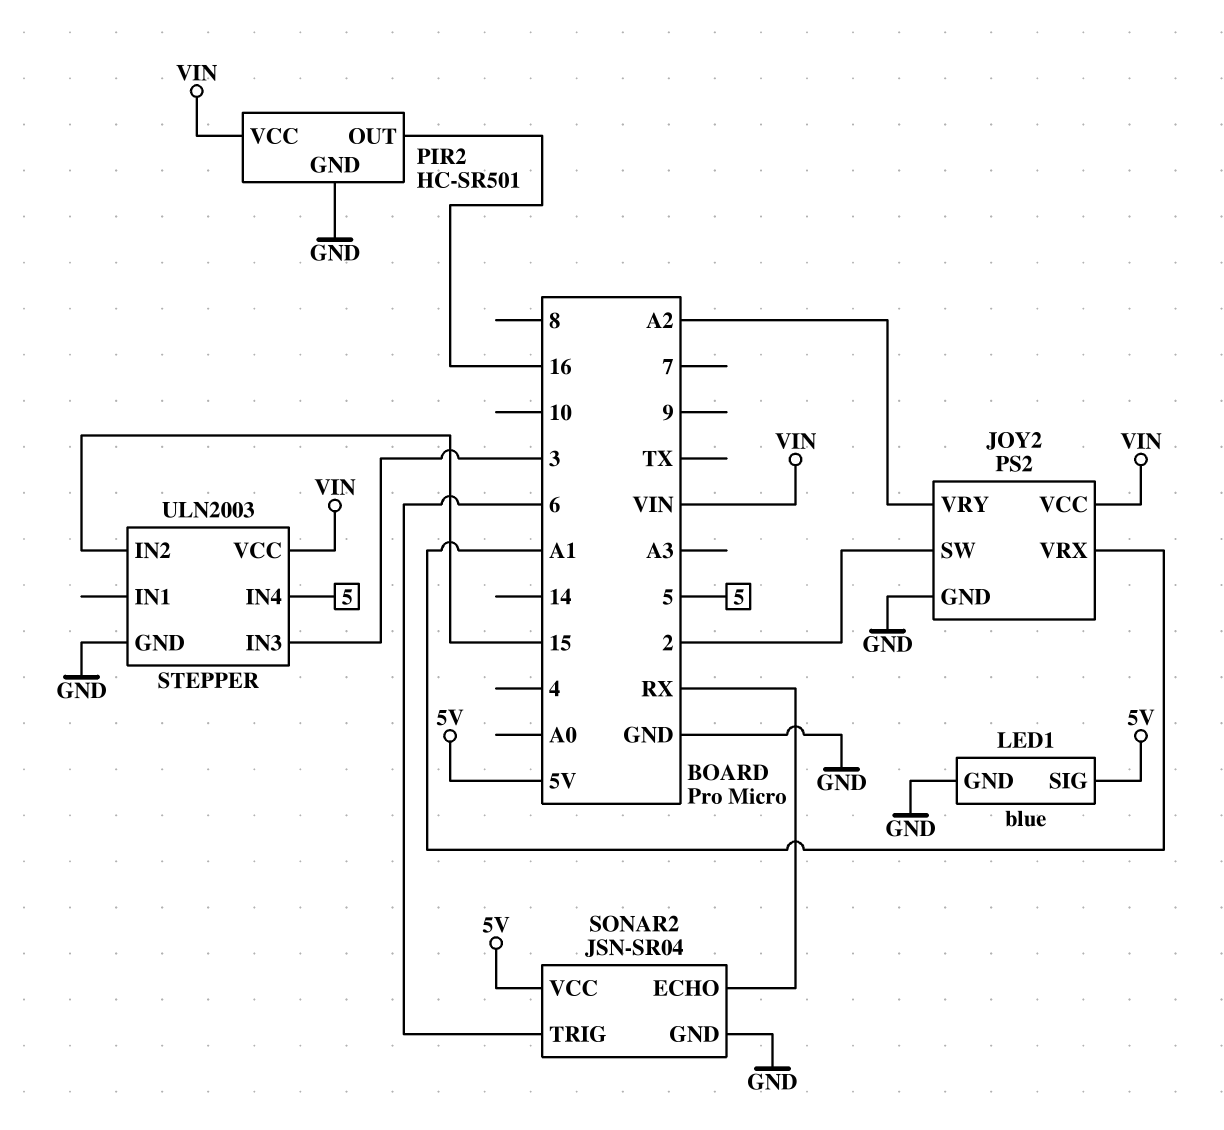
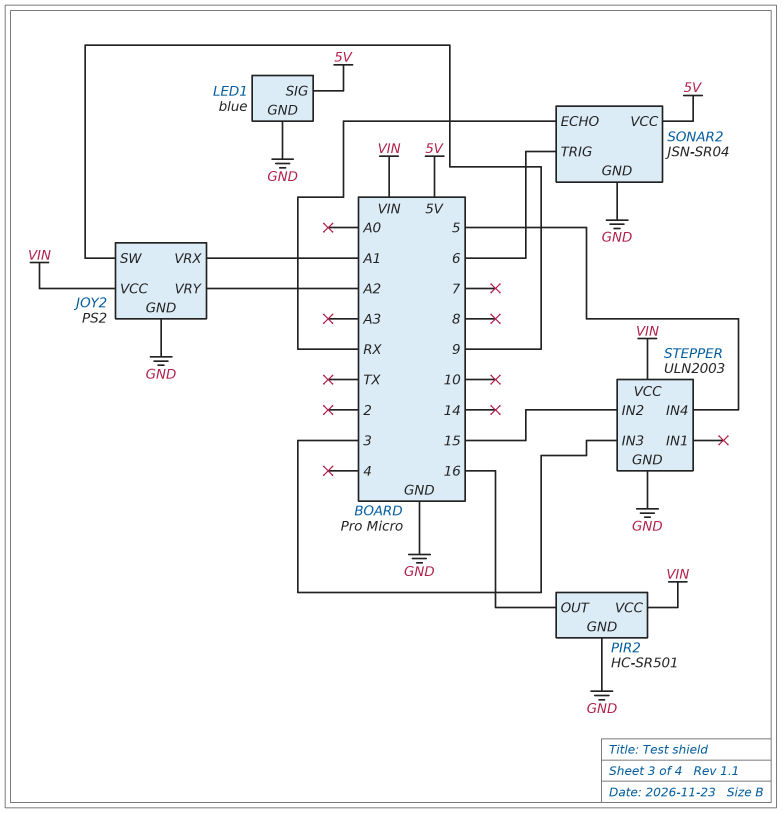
JOY2 pin SW: 2 -> 9

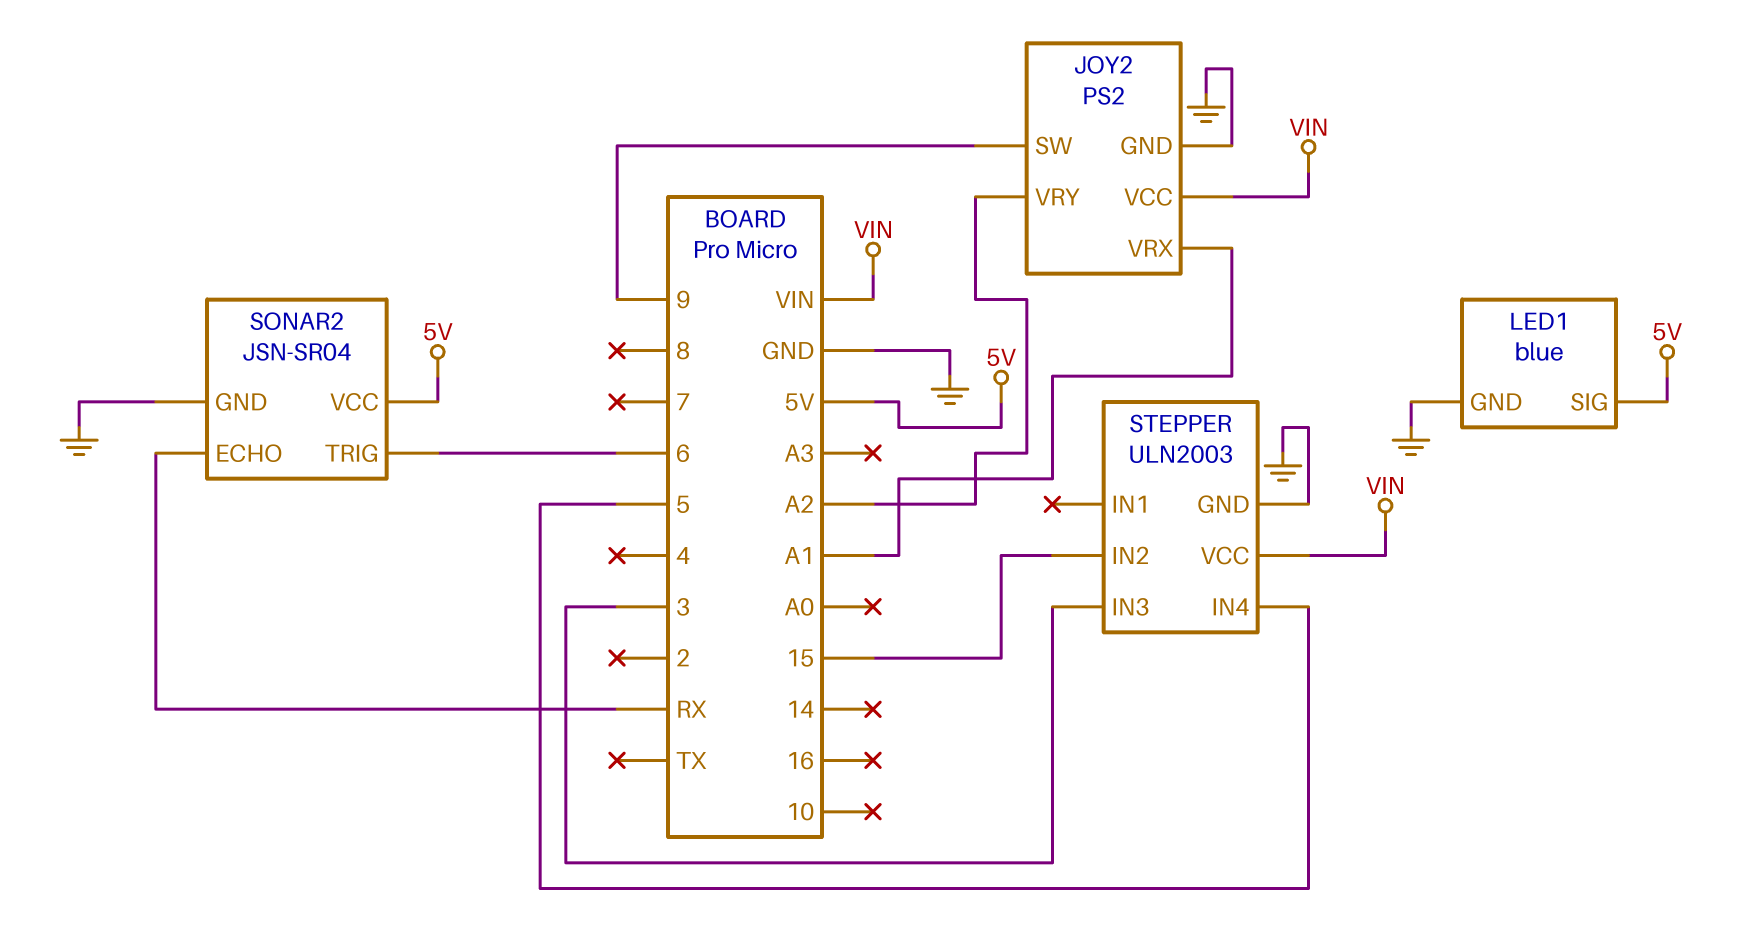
PIR2: HC-SR501 -> none
PIR2 pin GND: GND -> none
PIR2 pin OUT: 16 -> none
PIR2 pin VCC: VIN -> none

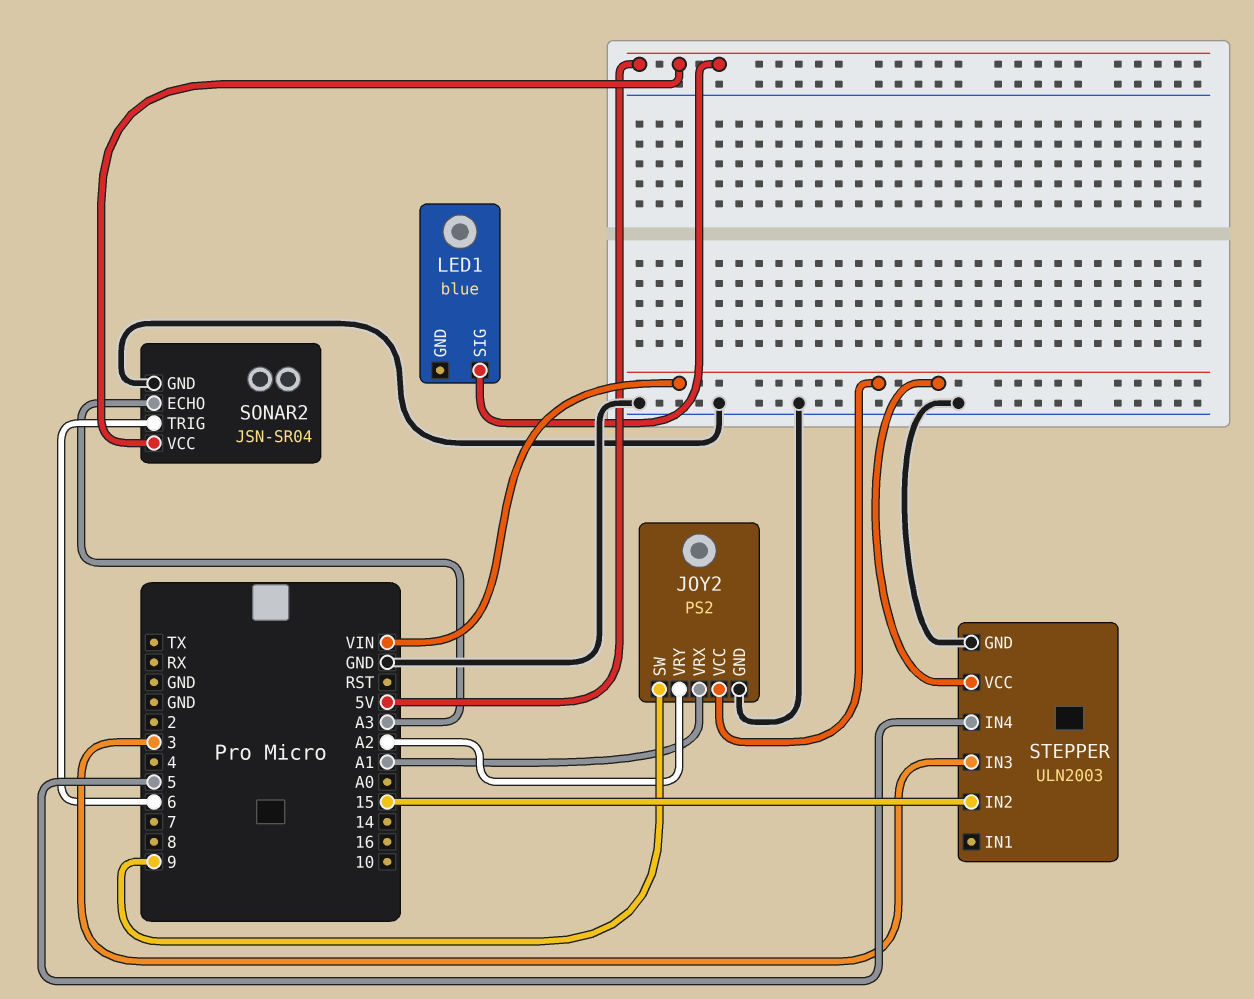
LED1 pin GND: GND -> none
SONAR2 pin ECHO: RX -> A3

